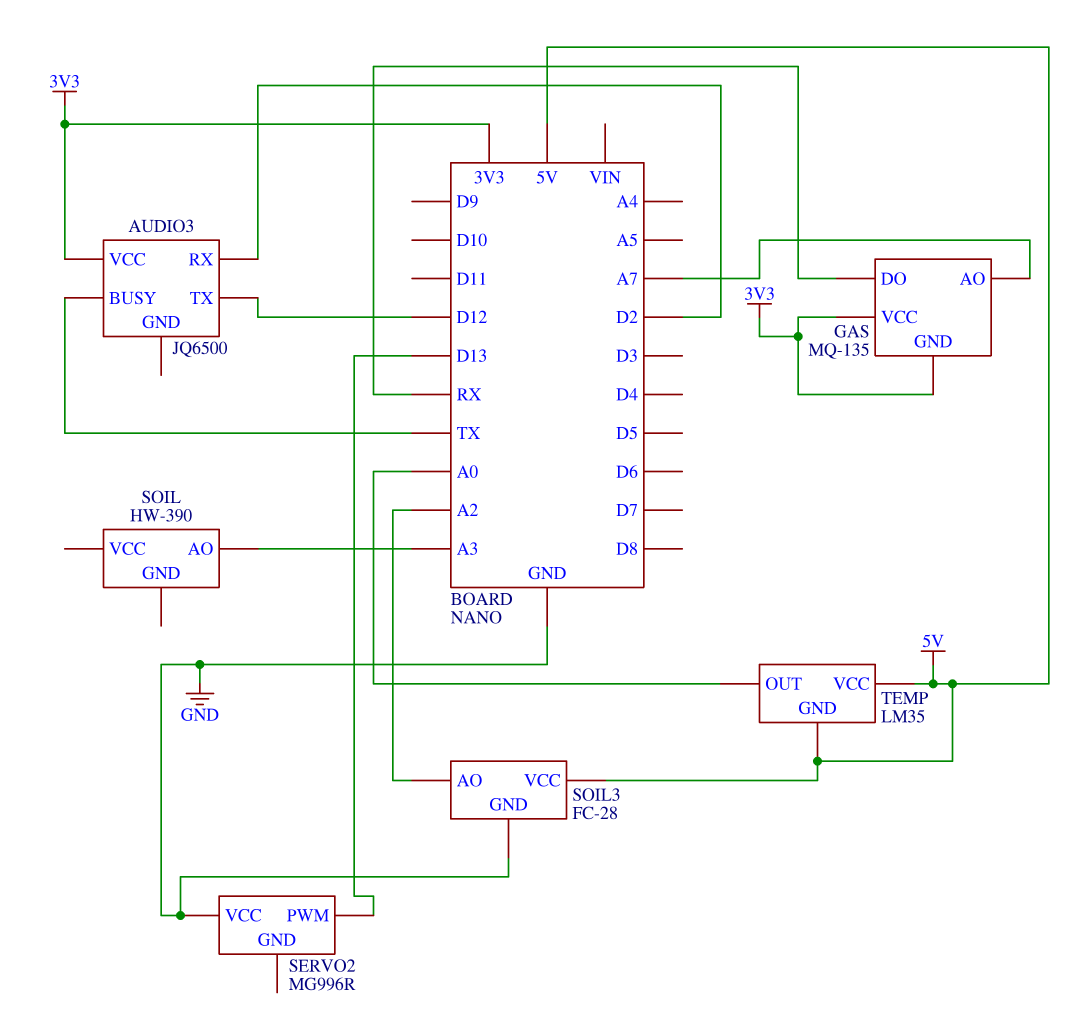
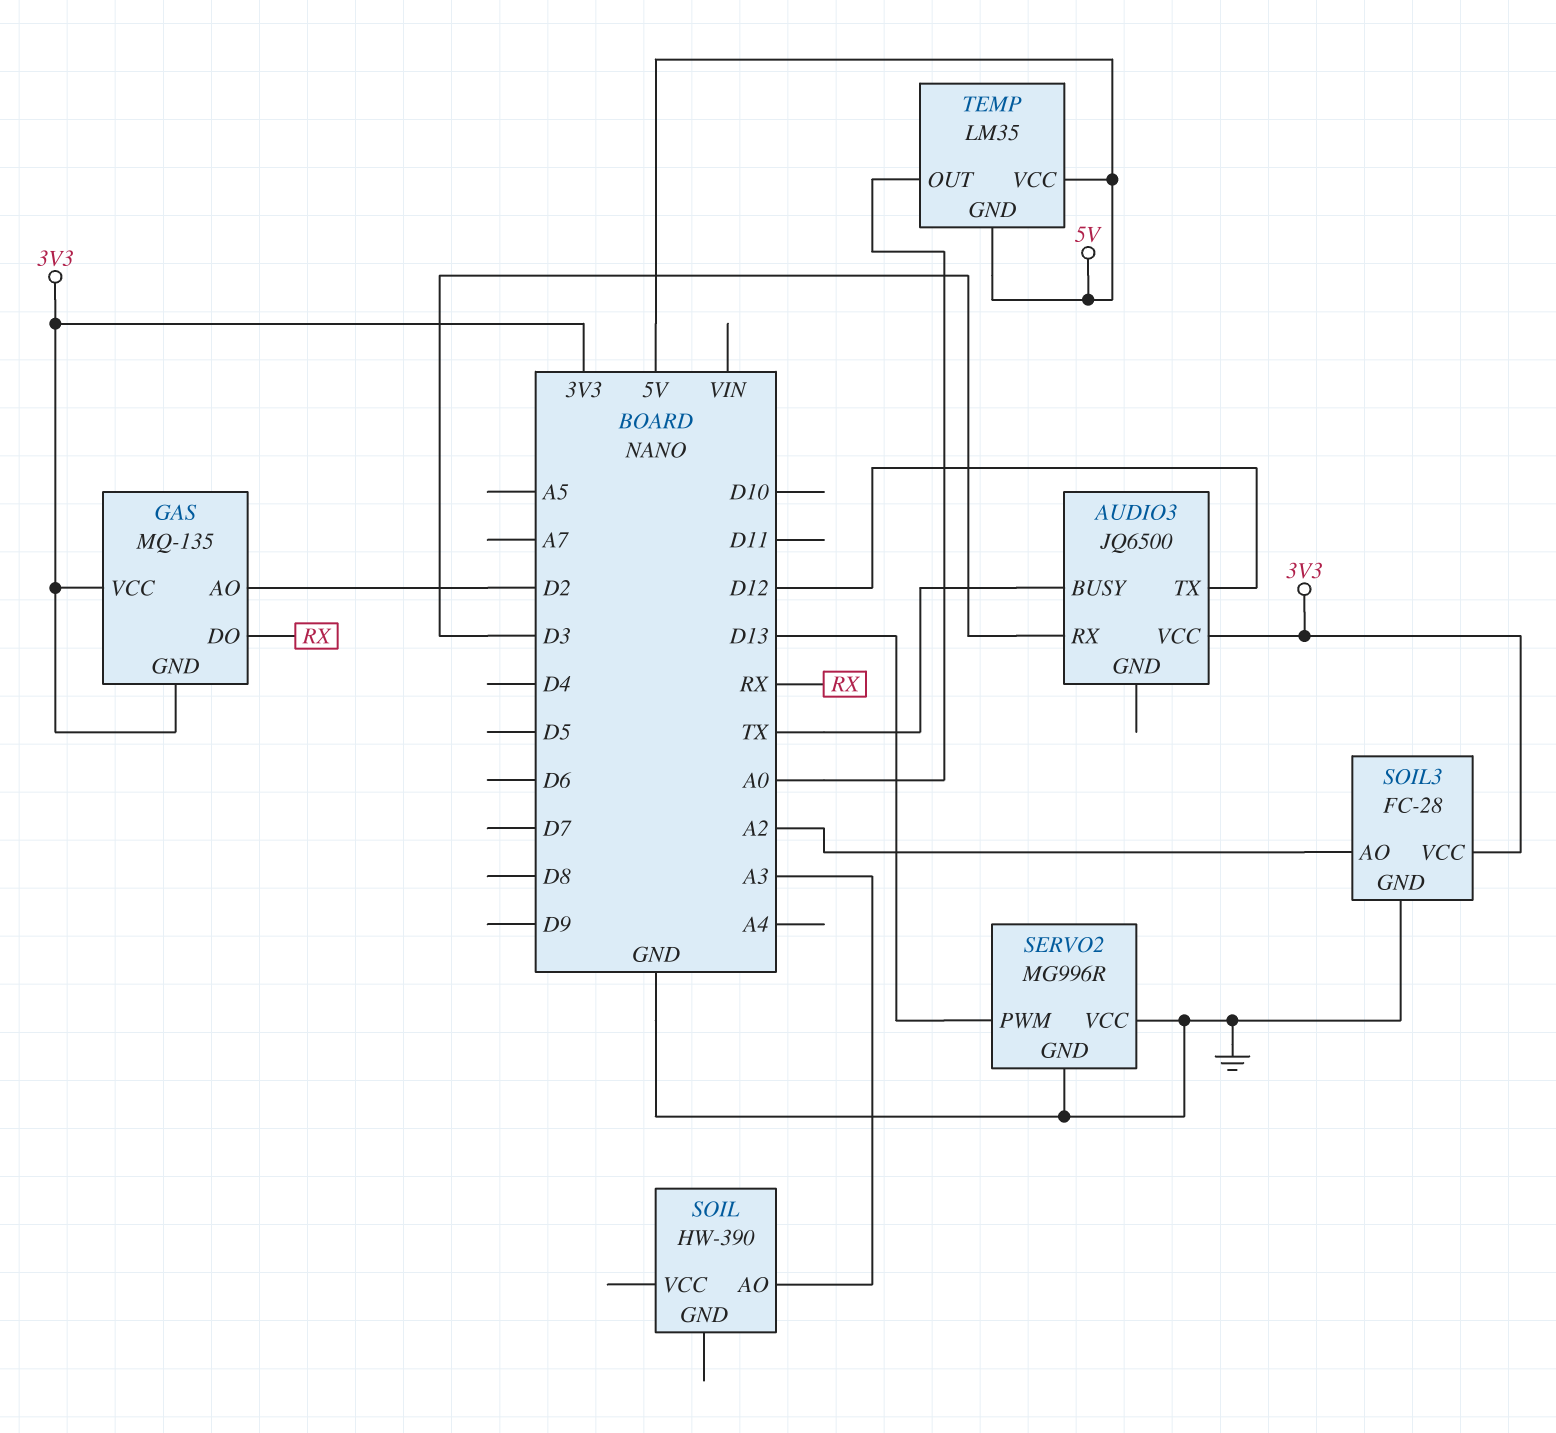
AUDIO3 pin RX: D2 -> D3
GAS pin AO: A7 -> D2
SERVO2 pin GND: none -> GND
SOIL3 pin VCC: 5V -> 3V3

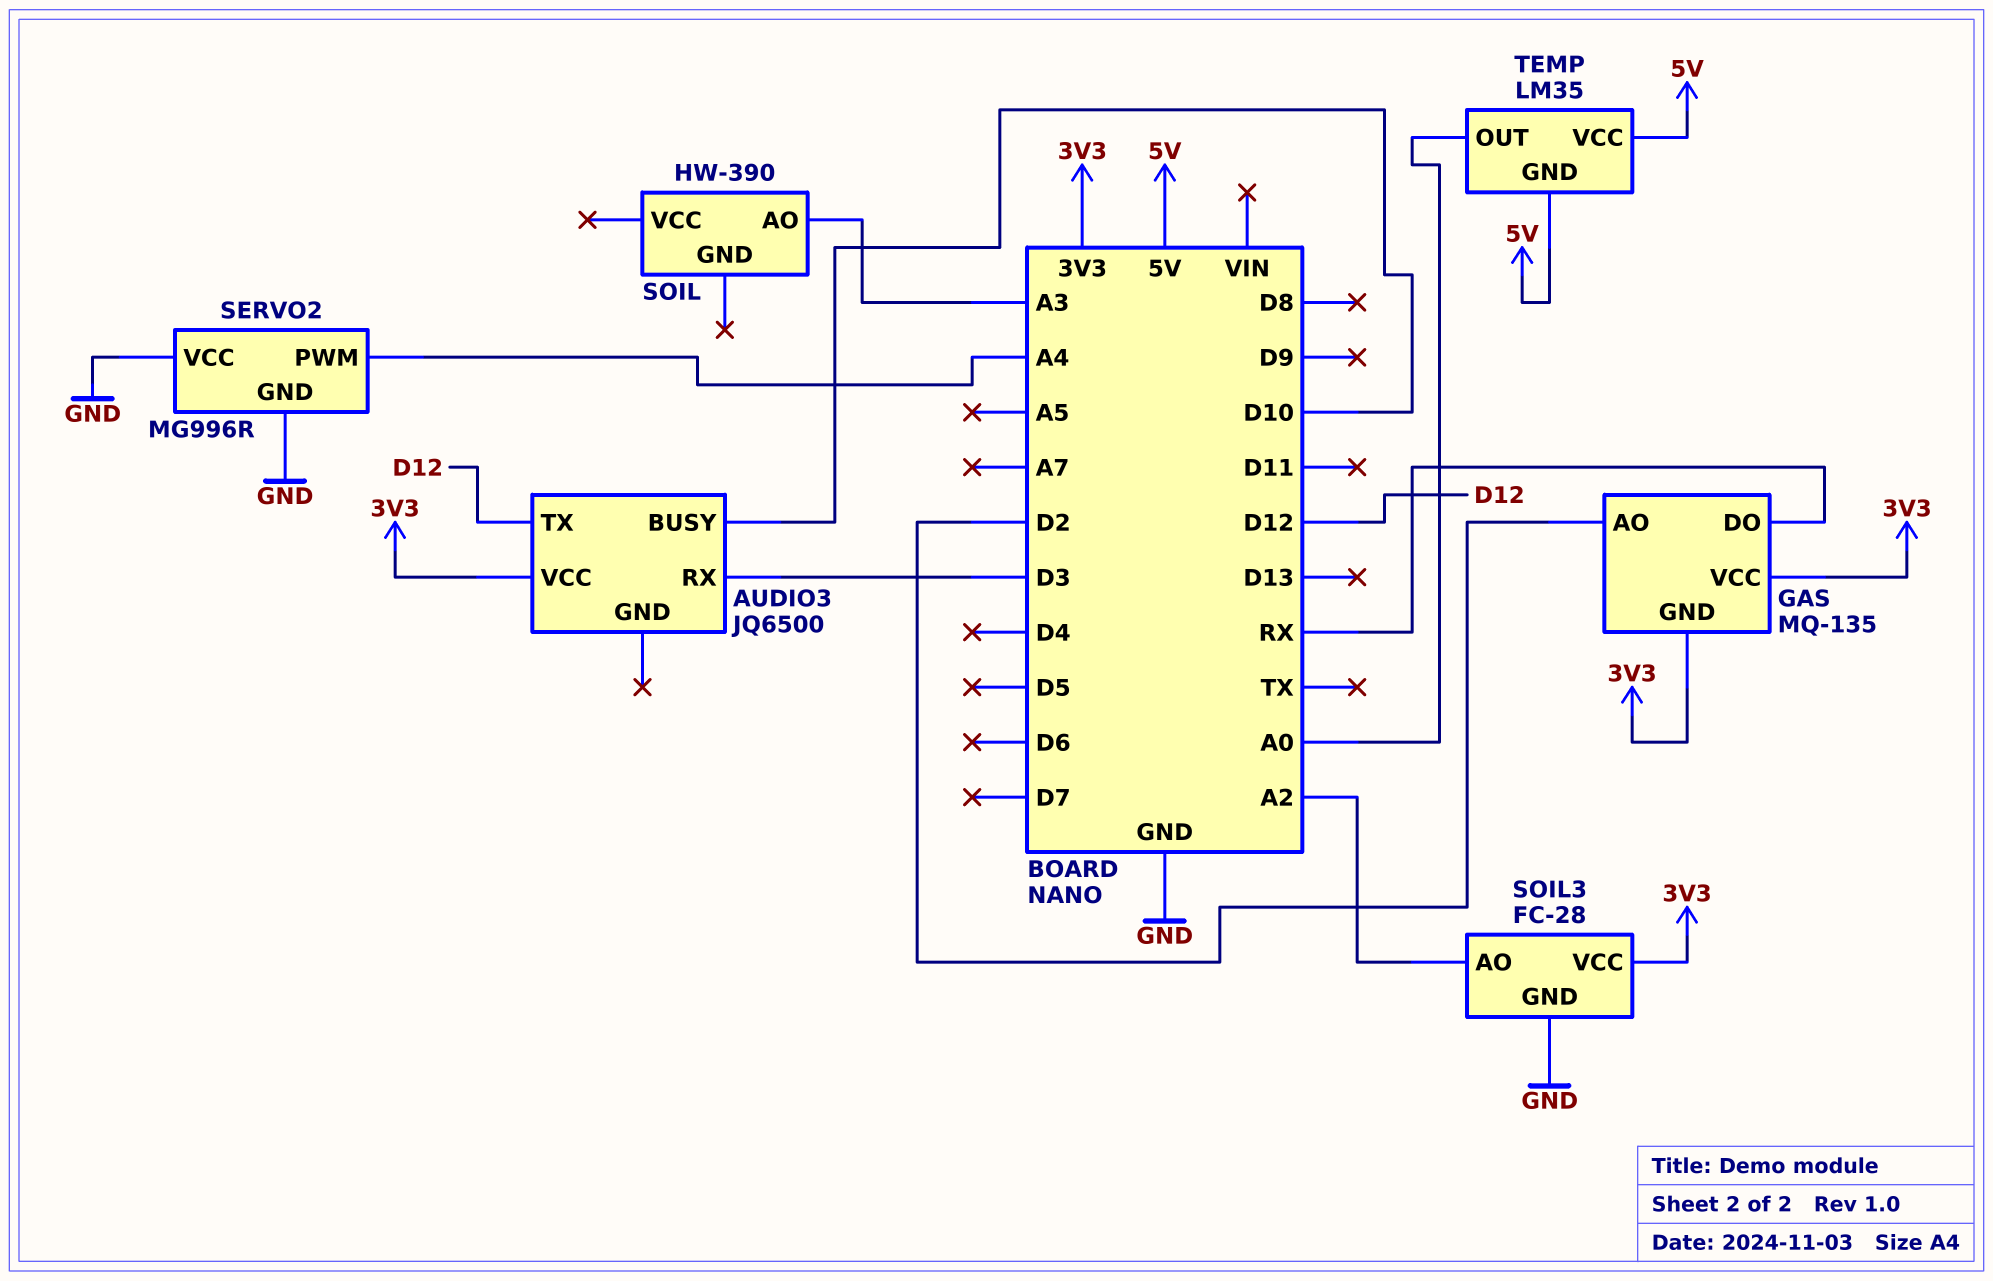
AUDIO3 pin BUSY: TX -> D10
SERVO2 pin PWM: D13 -> A4

